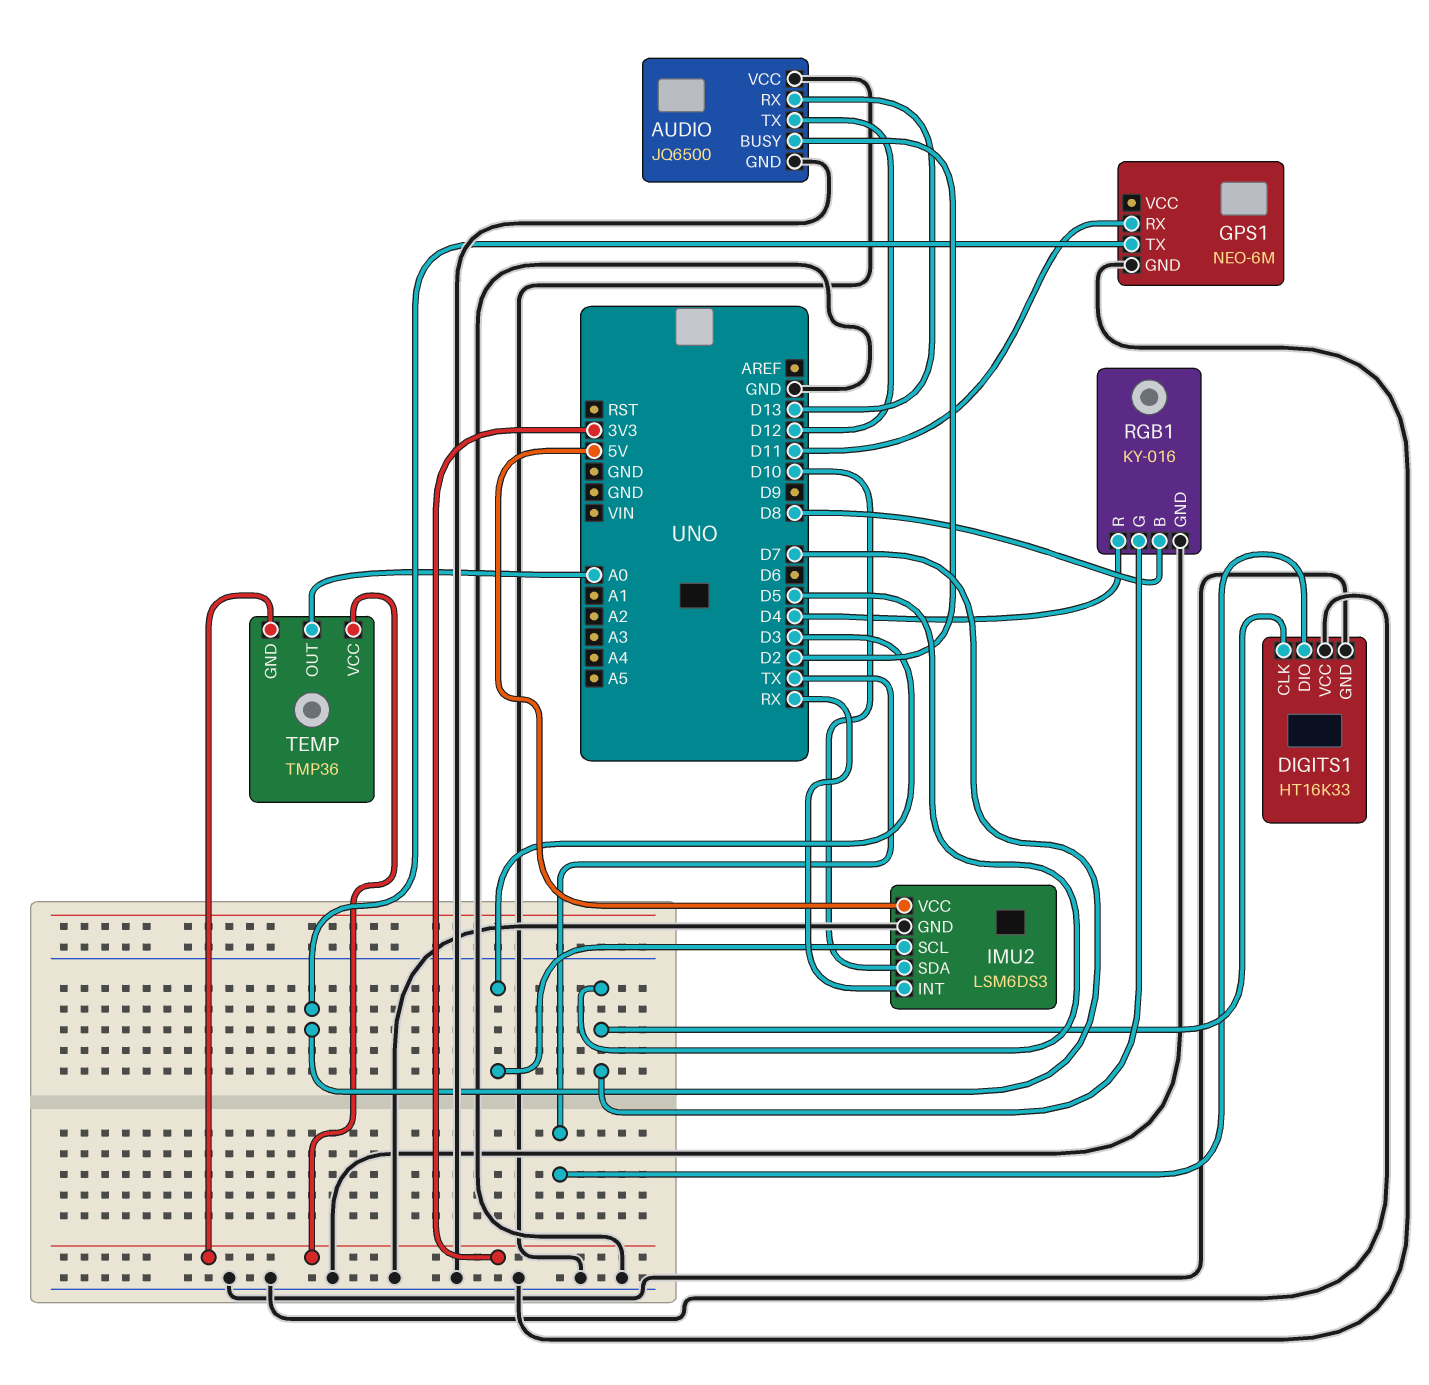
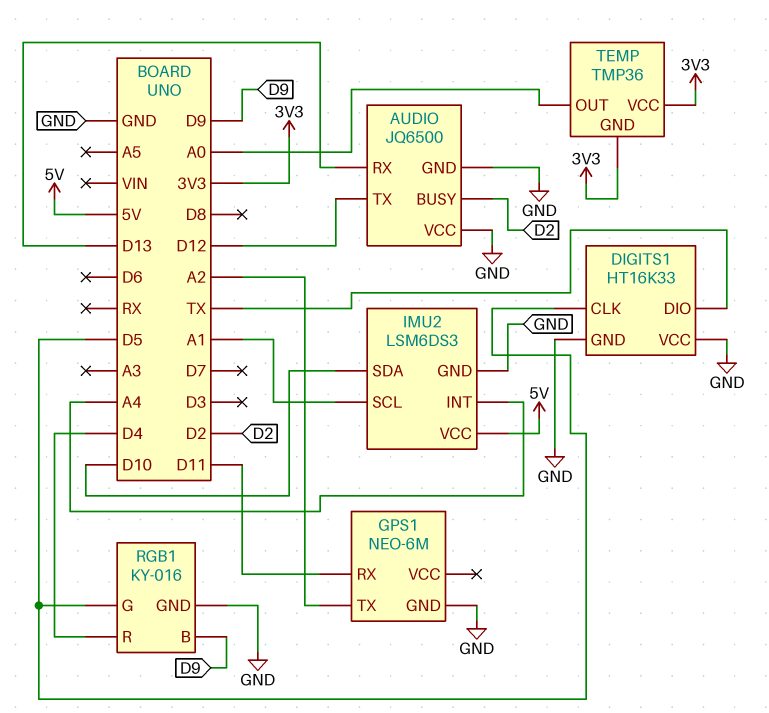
GPS1 pin TX: D7 -> A2
IMU2 pin INT: RX -> A4
IMU2 pin SCL: D3 -> A1
RGB1 pin B: D8 -> D9

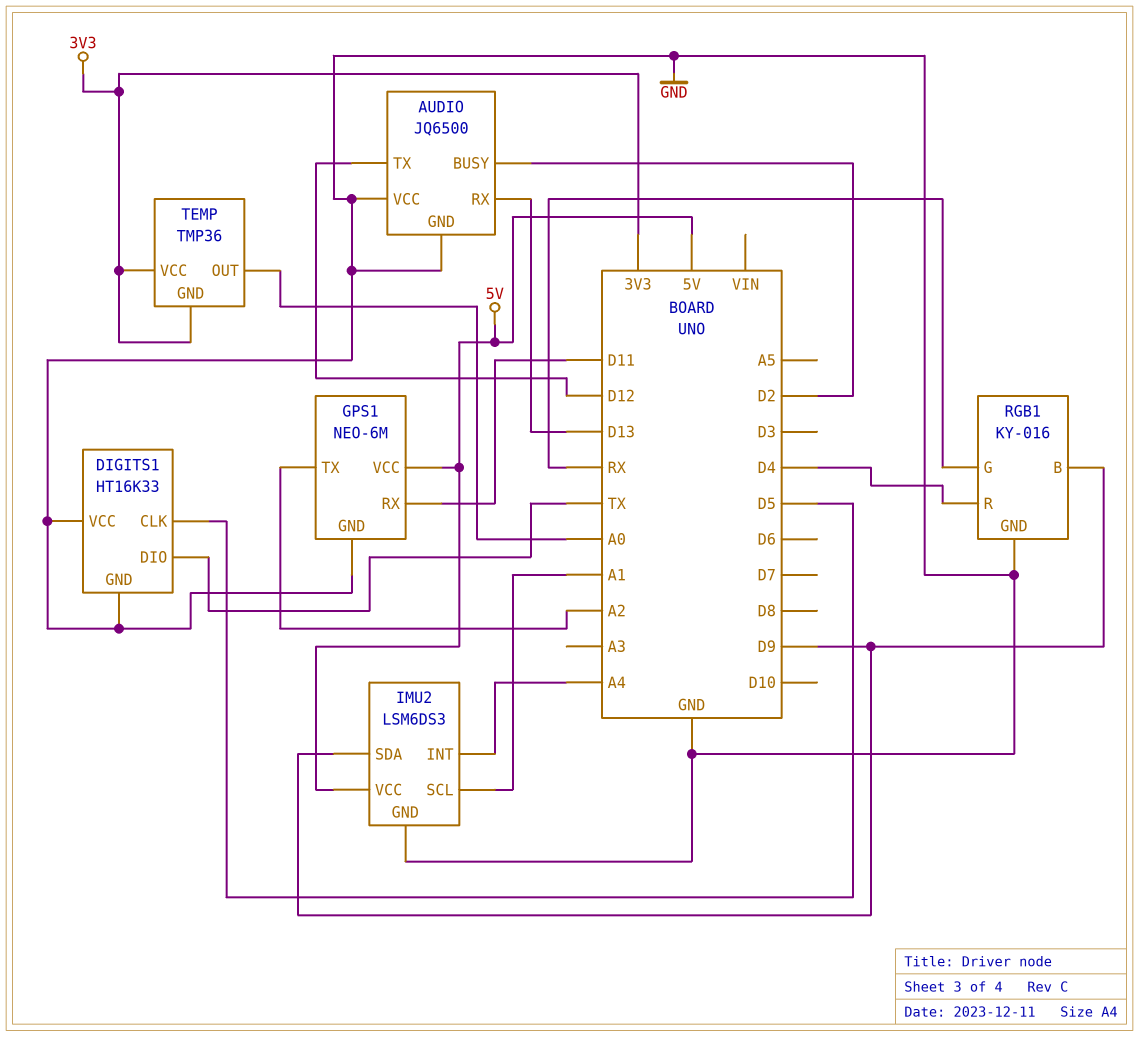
GPS1 pin VCC: none -> 5V
IMU2 pin SDA: D10 -> D9
RGB1 pin G: D5 -> RX

